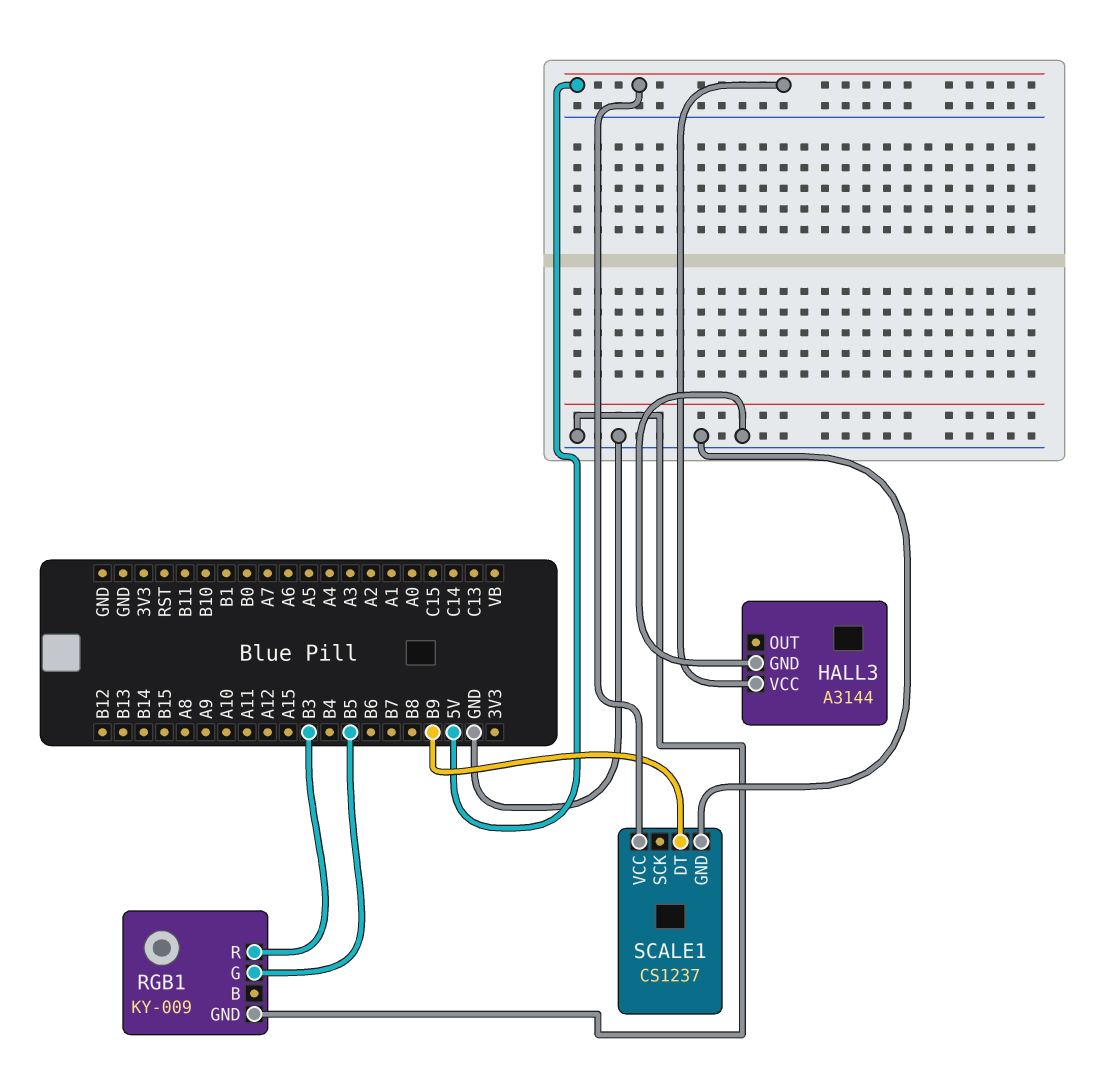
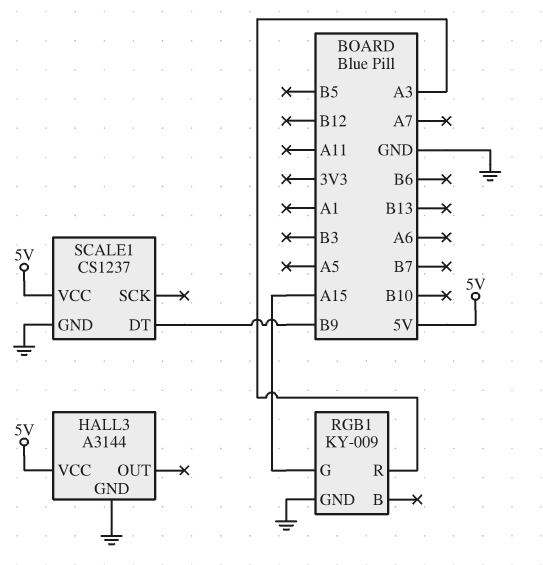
RGB1 pin G: B5 -> A15
RGB1 pin R: B3 -> A3

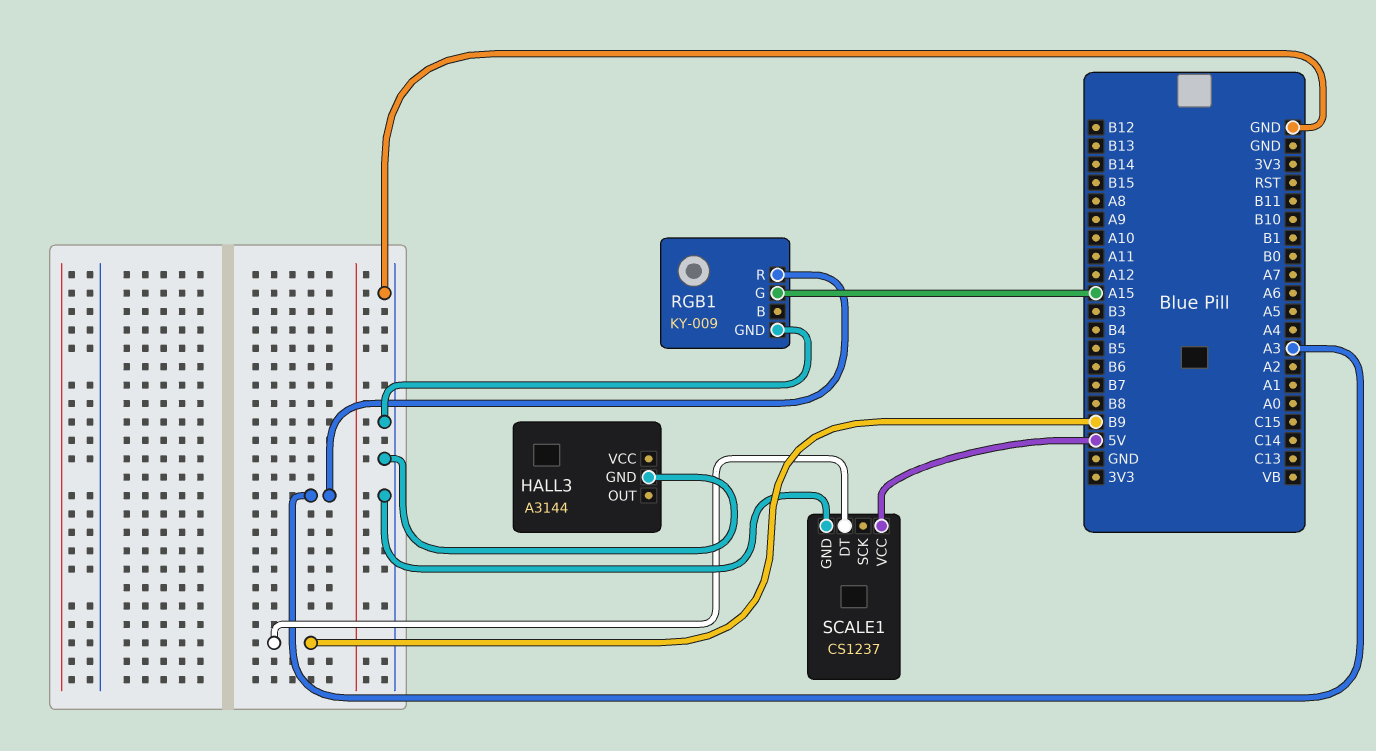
HALL3 pin VCC: 5V -> none

